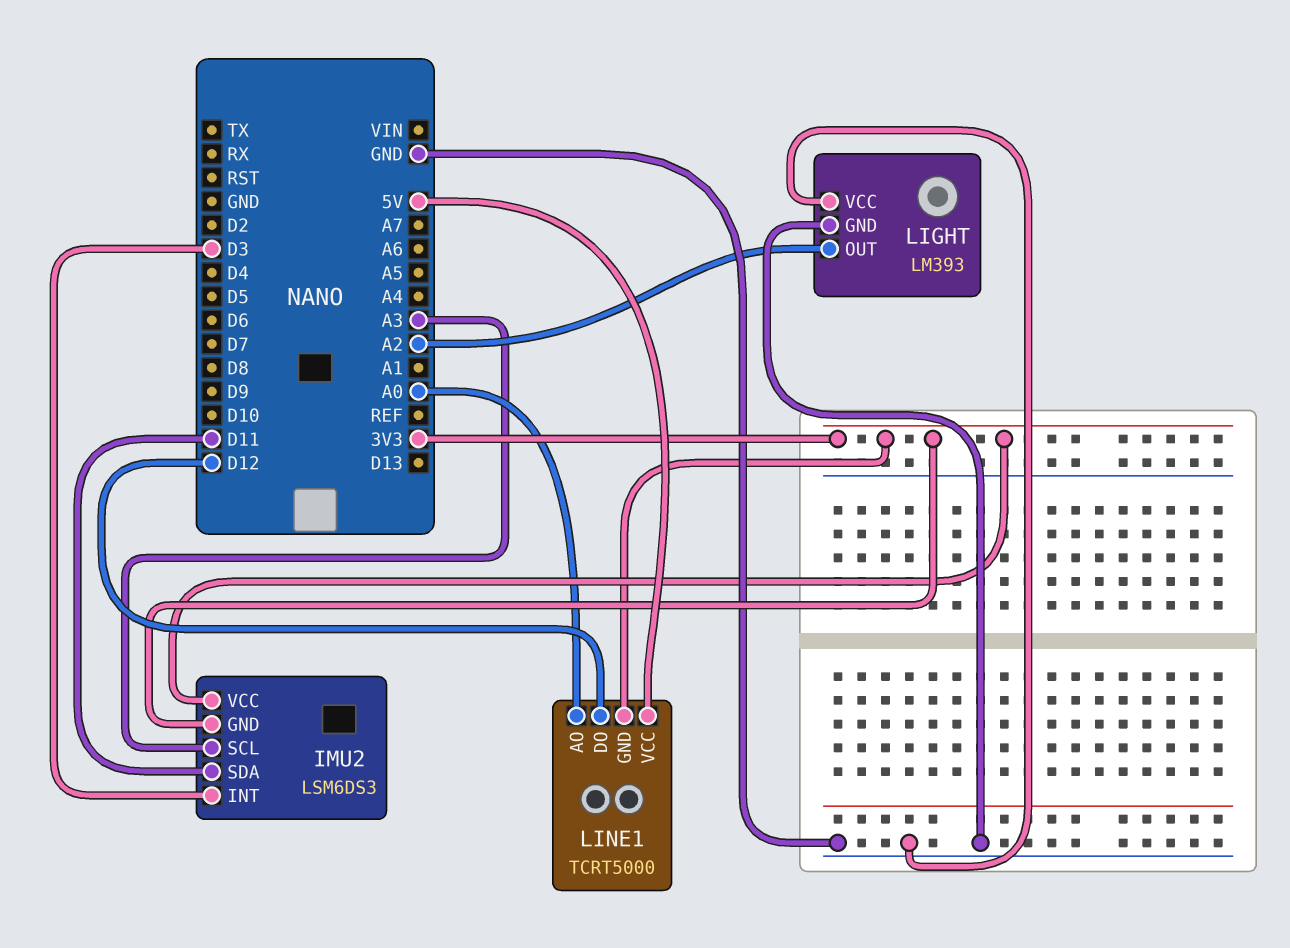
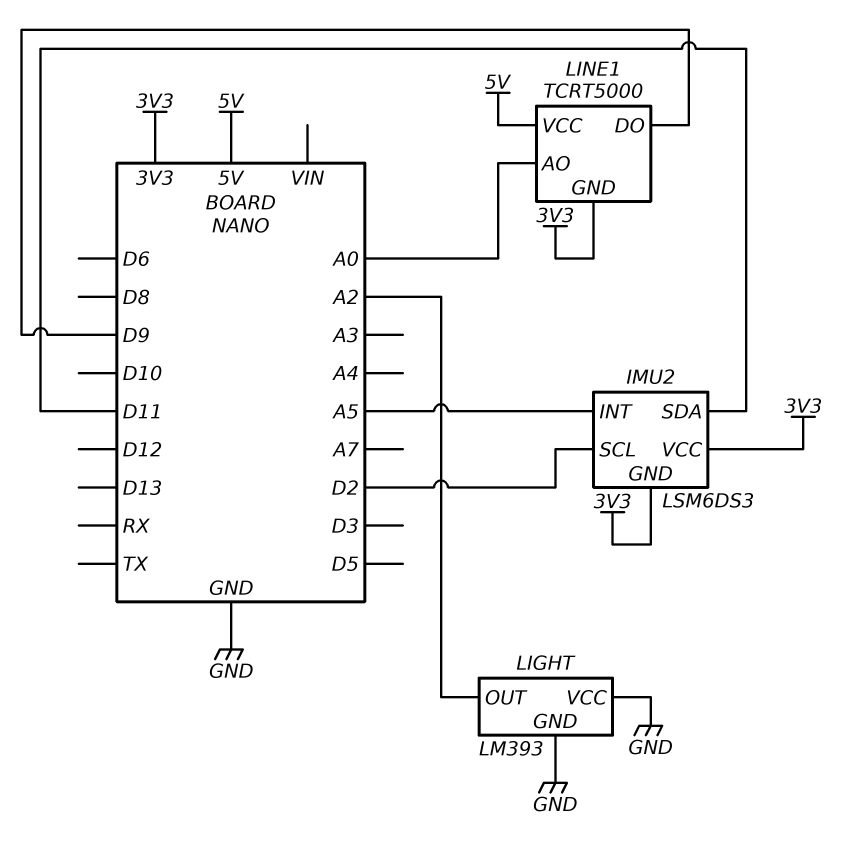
IMU2 pin INT: D3 -> A5
IMU2 pin SCL: A3 -> D2
LINE1 pin DO: D12 -> D9

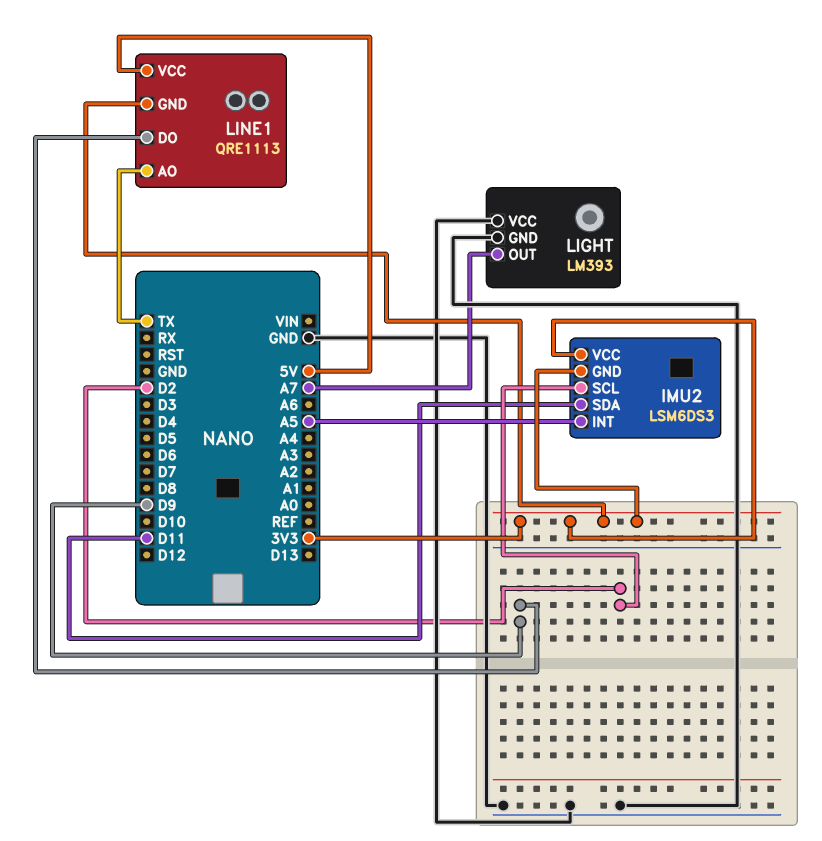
LIGHT pin OUT: A2 -> A7
LINE1: TCRT5000 -> QRE1113
LINE1 pin AO: A0 -> TX

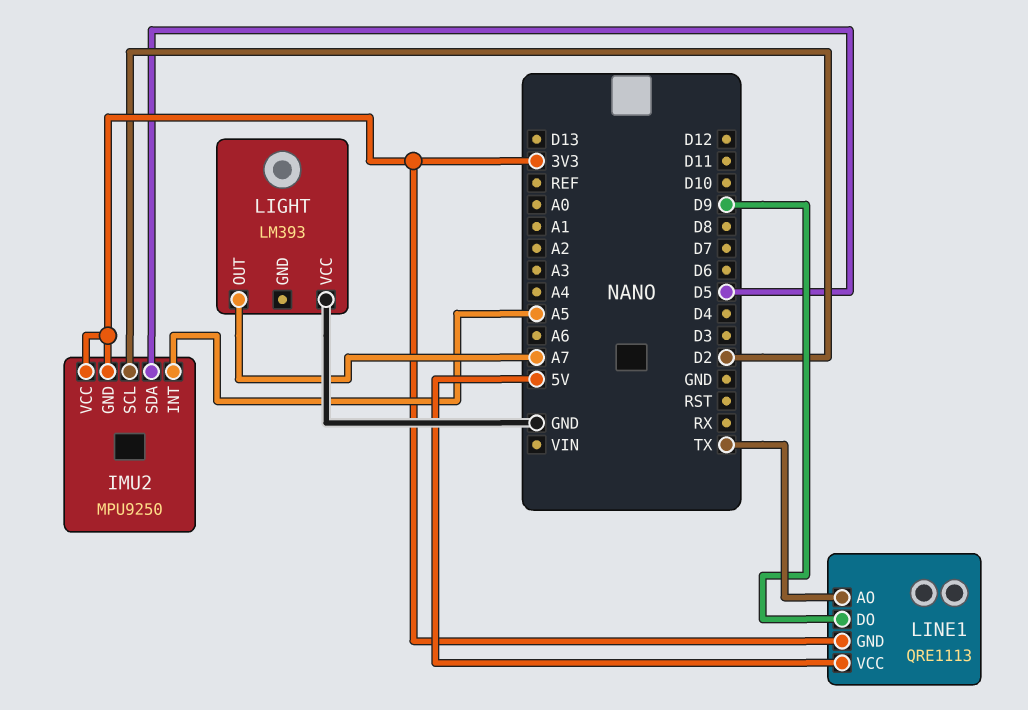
IMU2: LSM6DS3 -> MPU9250
IMU2 pin SDA: D11 -> D5
LIGHT pin GND: GND -> none

